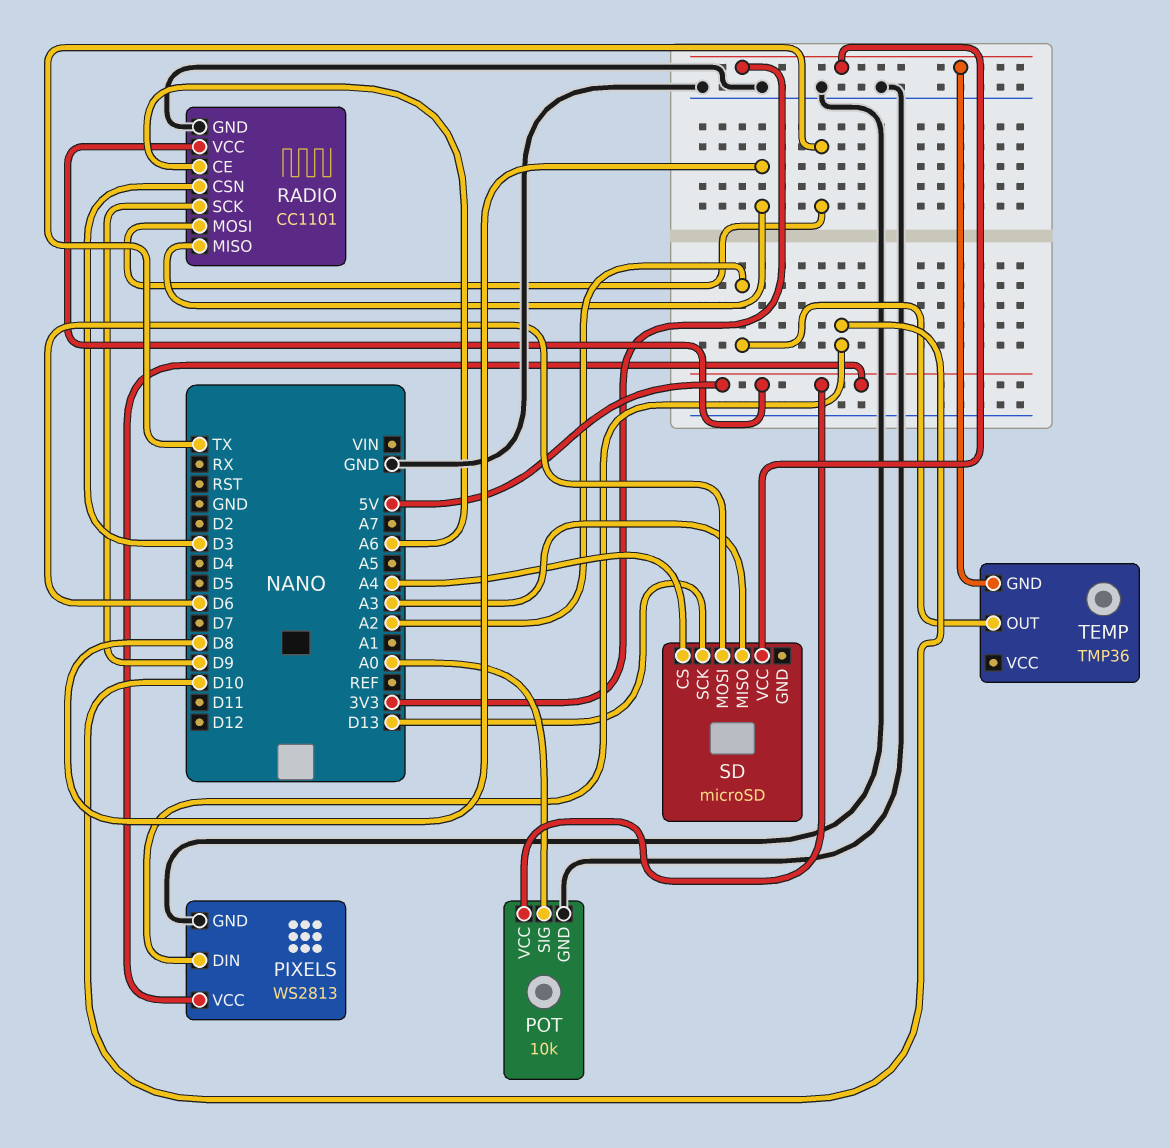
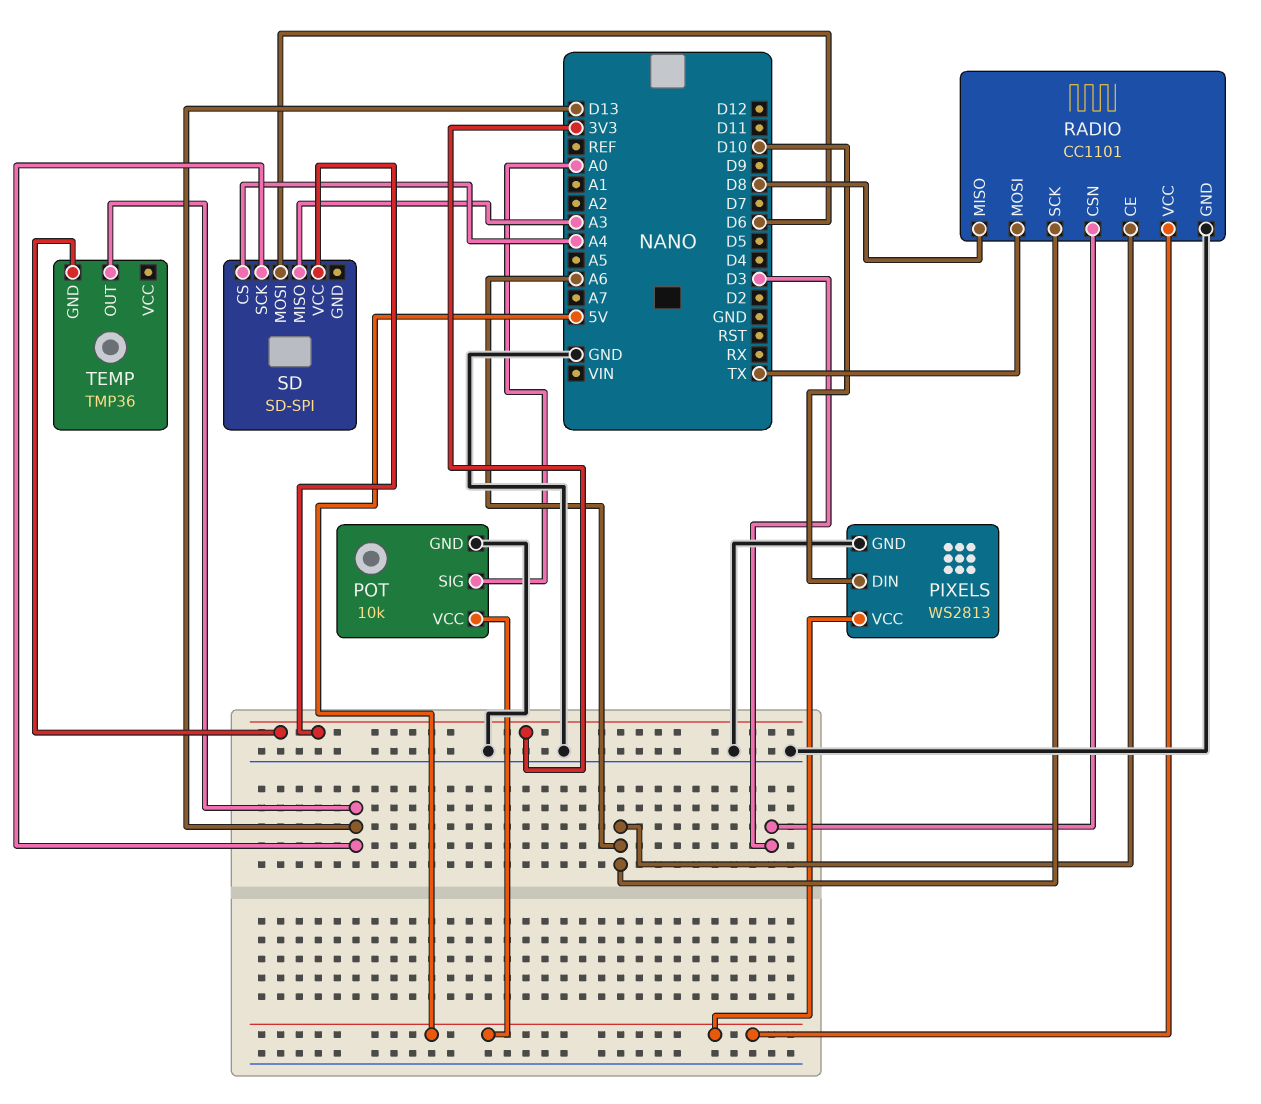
RADIO pin SCK: D9 -> A6
SD: microSD -> SD-SPI
TEMP pin OUT: A2 -> D13

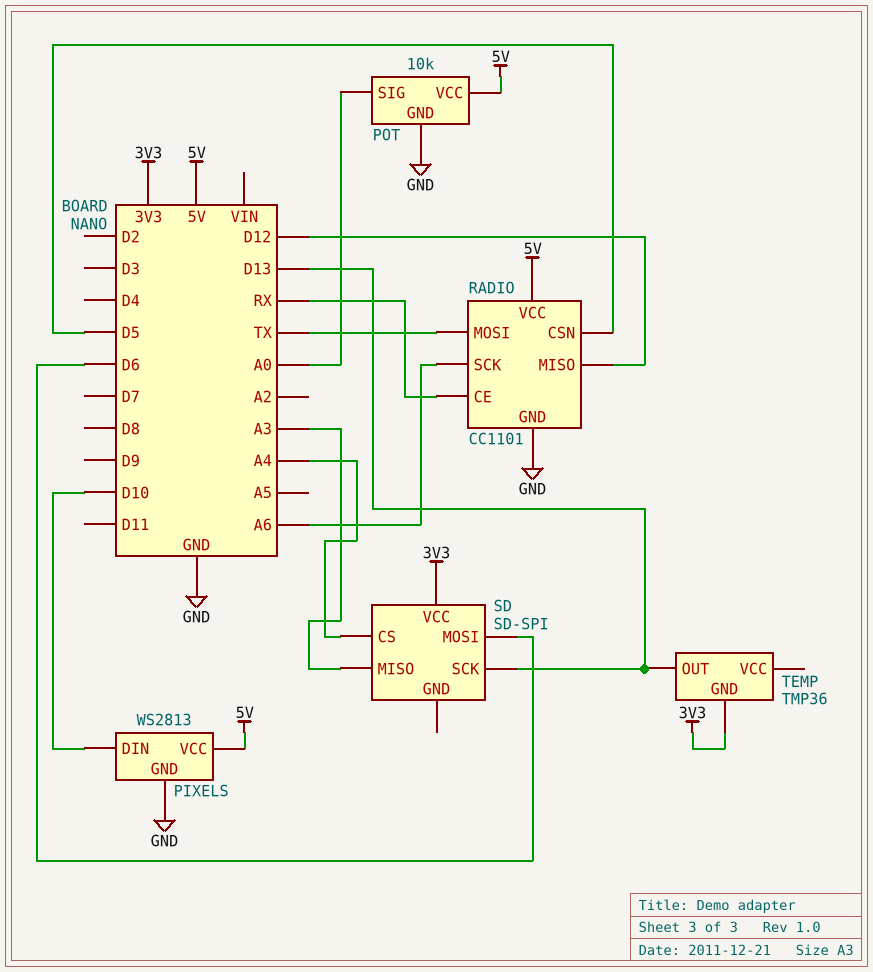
RADIO pin CE: A6 -> RX
RADIO pin CSN: D3 -> D5
RADIO pin MISO: D8 -> D12

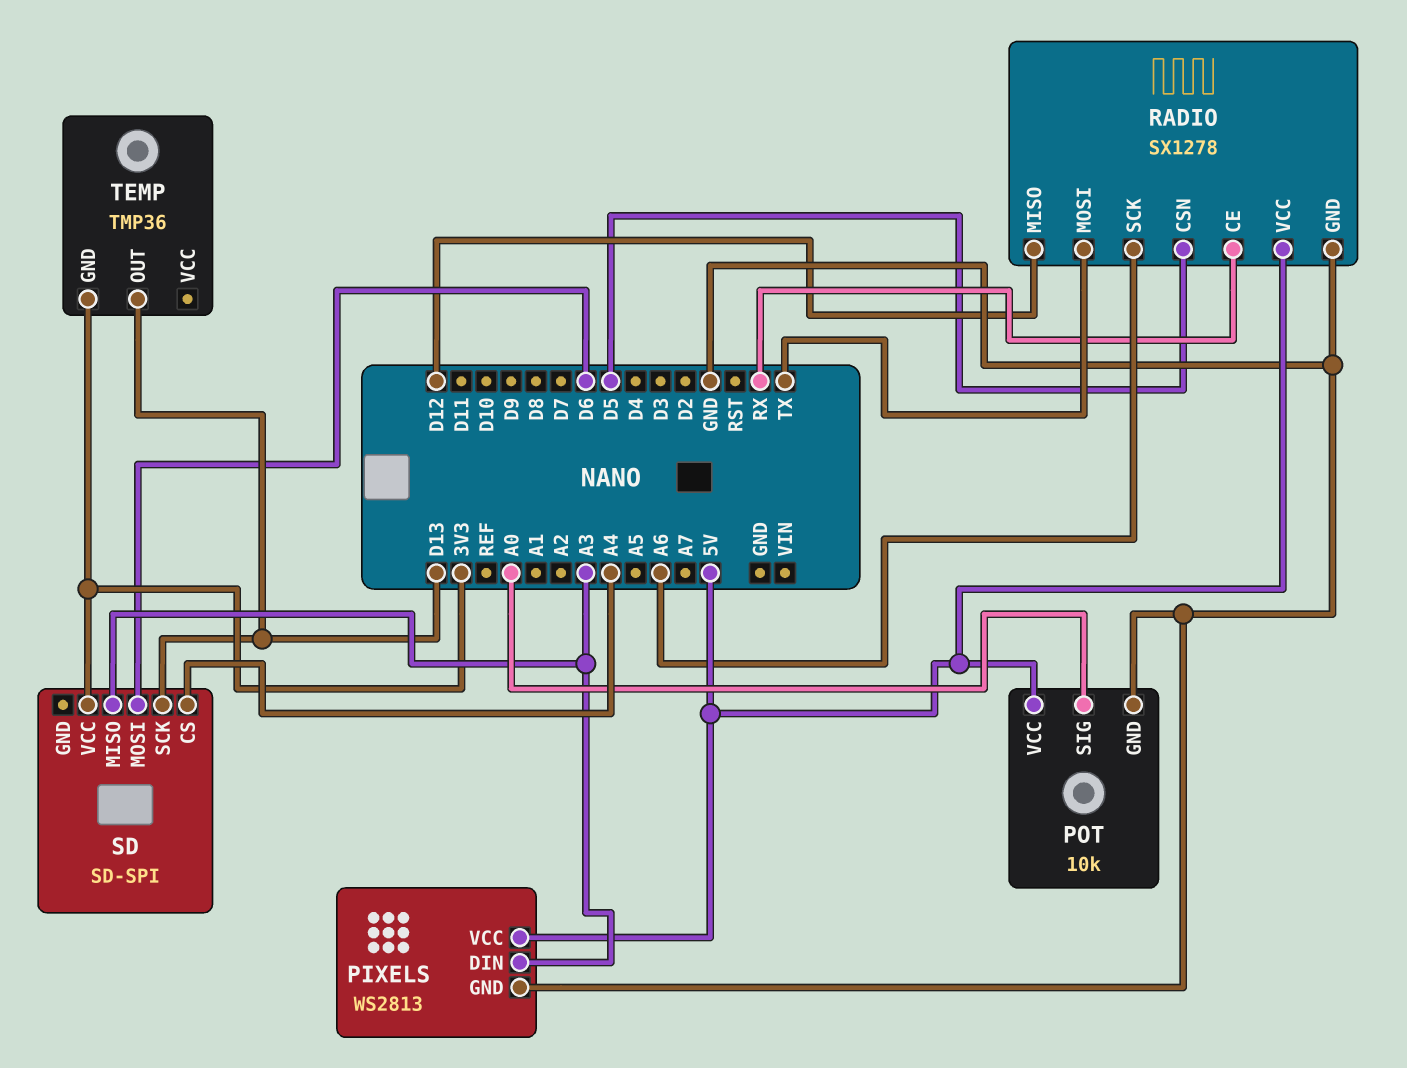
PIXELS pin DIN: D10 -> A3
RADIO: CC1101 -> SX1278

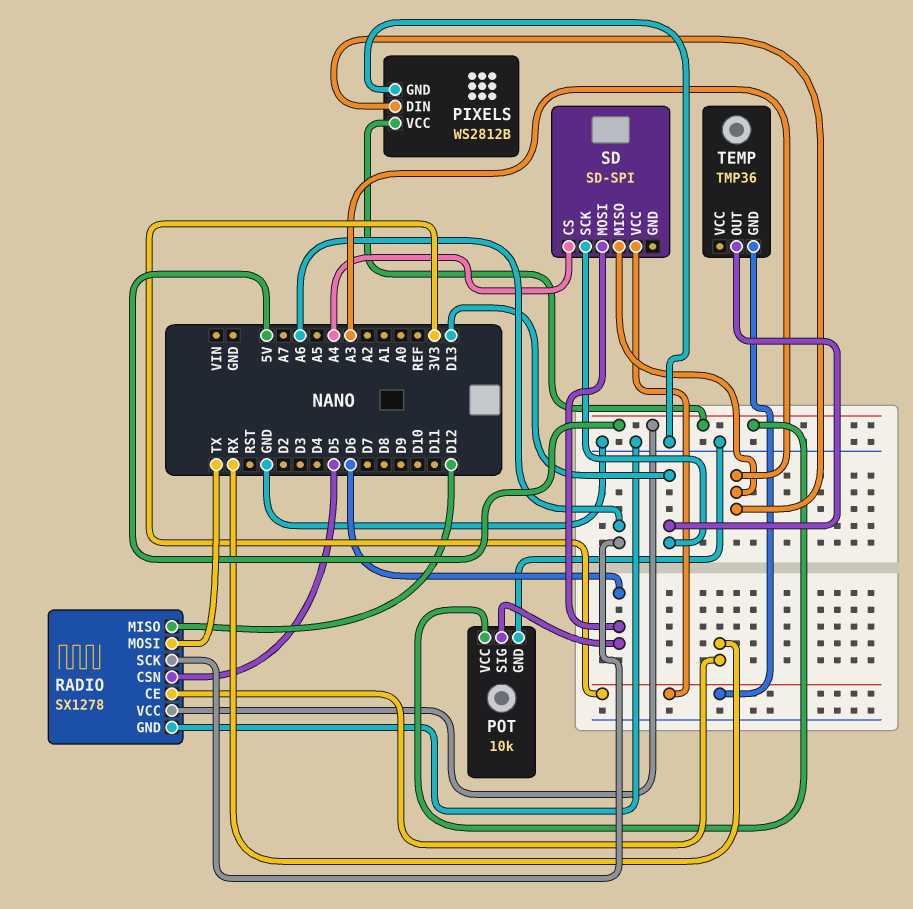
PIXELS: WS2813 -> WS2812B
POT pin SIG: A0 -> D6

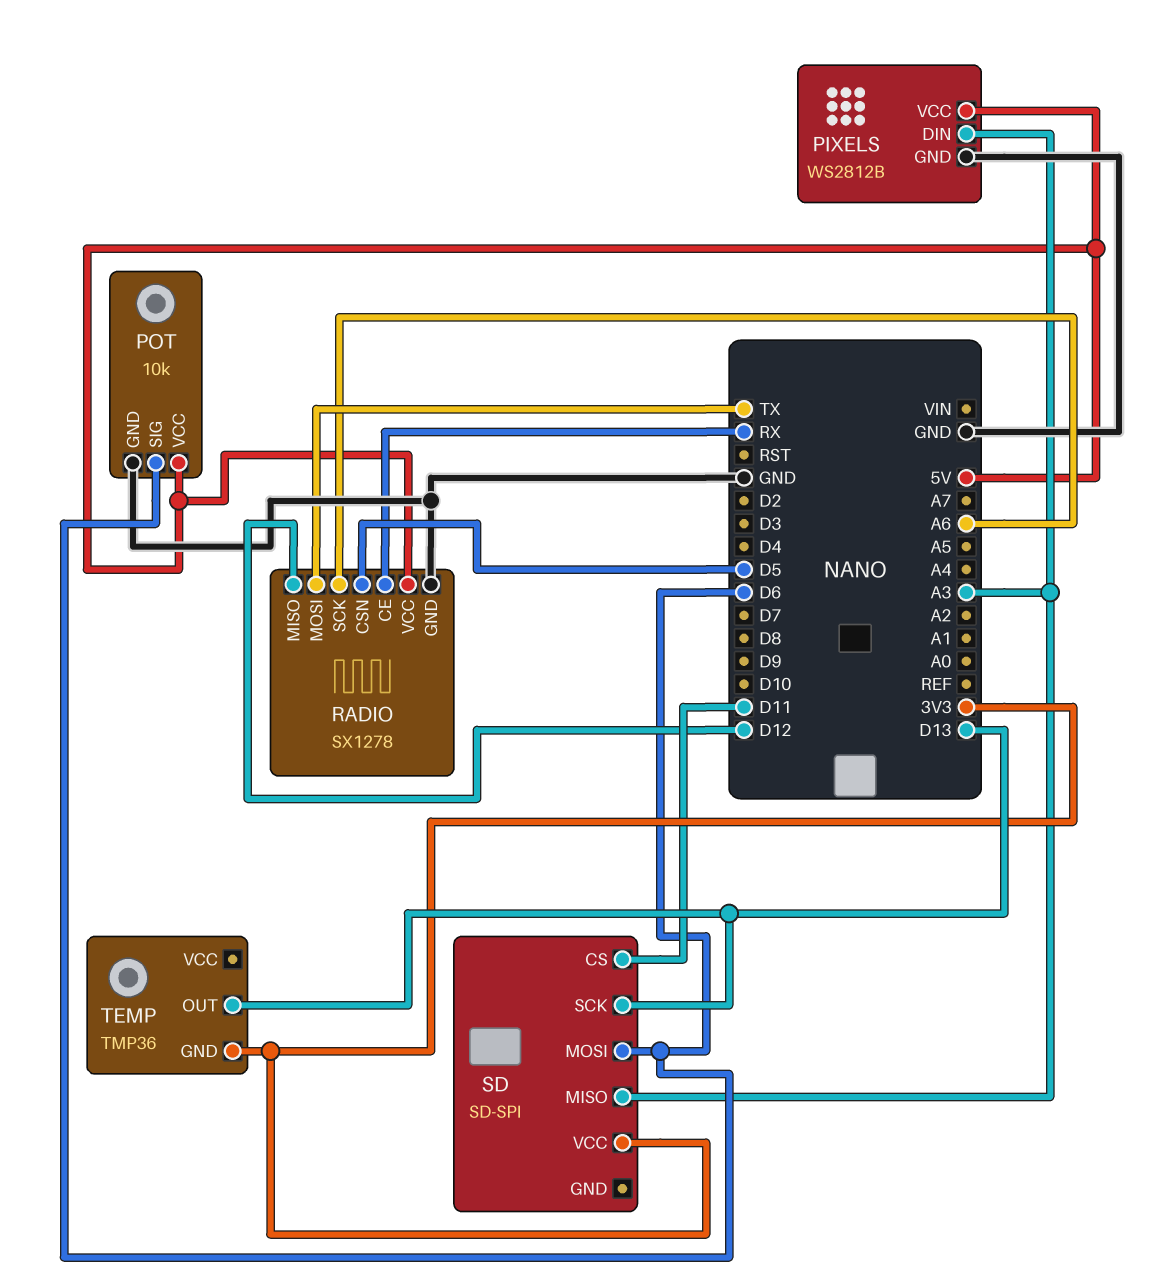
SD pin CS: A4 -> D11

